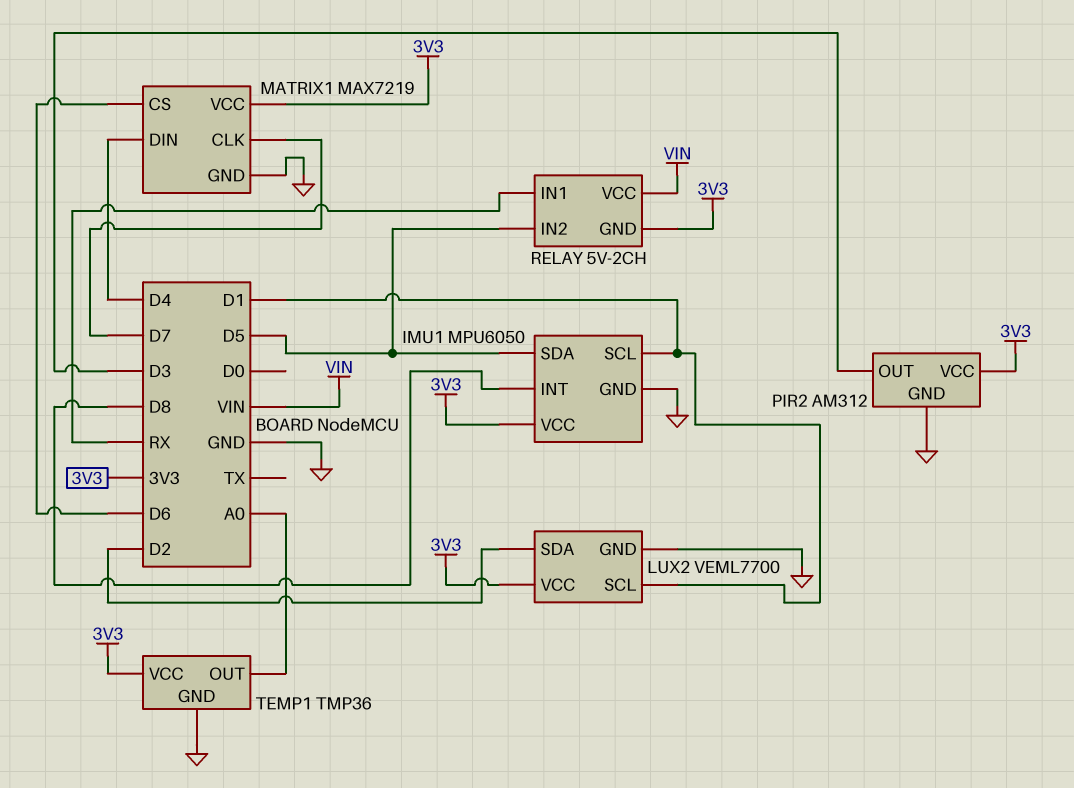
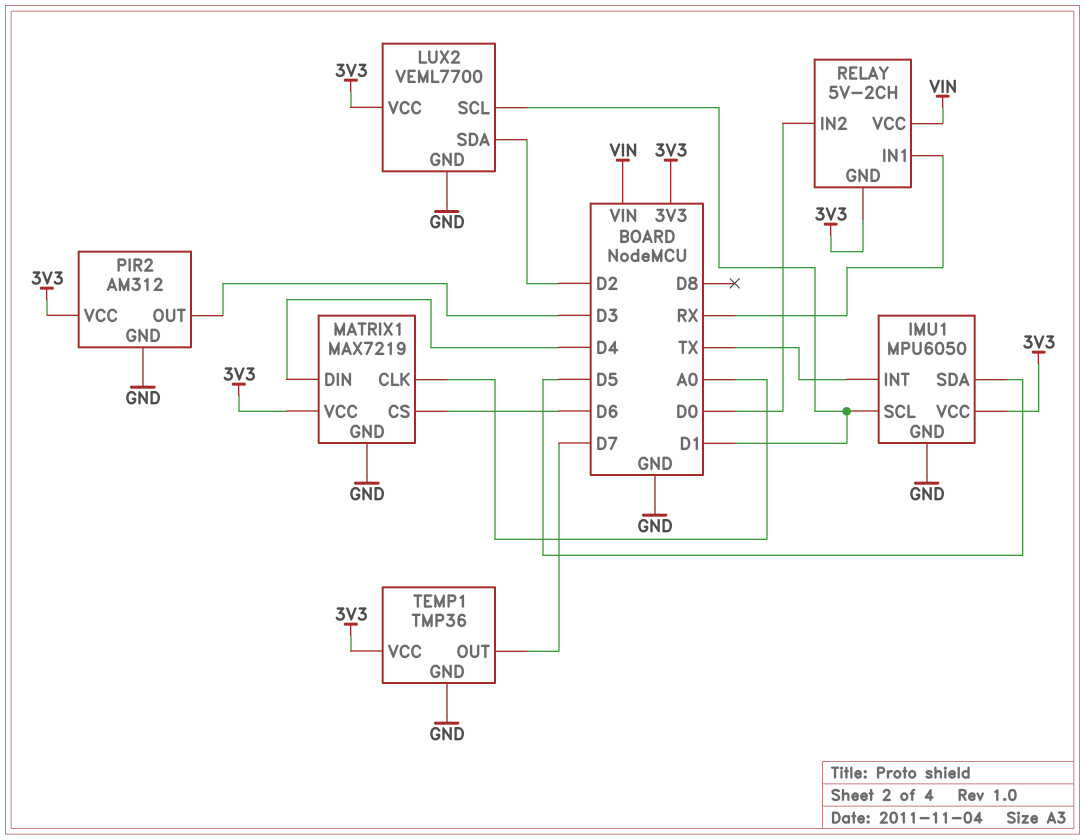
IMU1 pin INT: D8 -> TX
MATRIX1 pin CLK: D7 -> A0
RELAY pin IN2: D5 -> D0
TEMP1 pin OUT: A0 -> D7

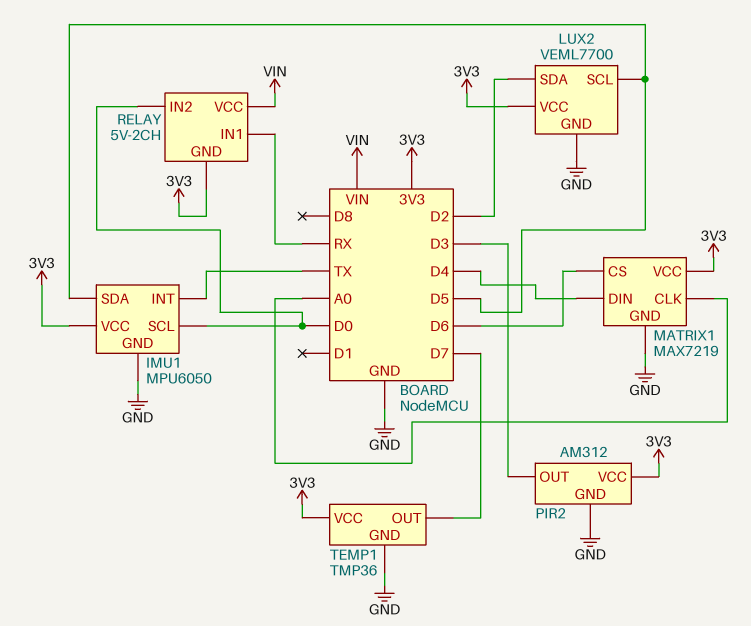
IMU1 pin SCL: D1 -> D0
LUX2 pin SCL: D1 -> D5

